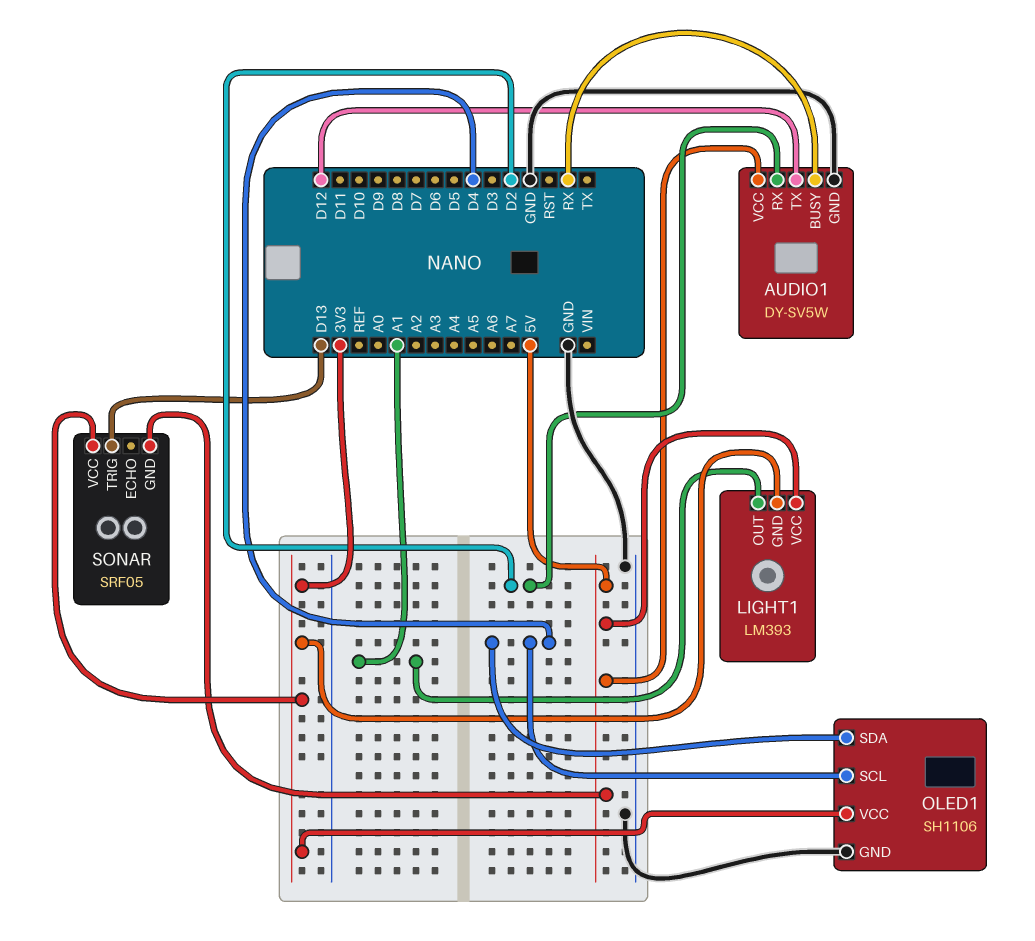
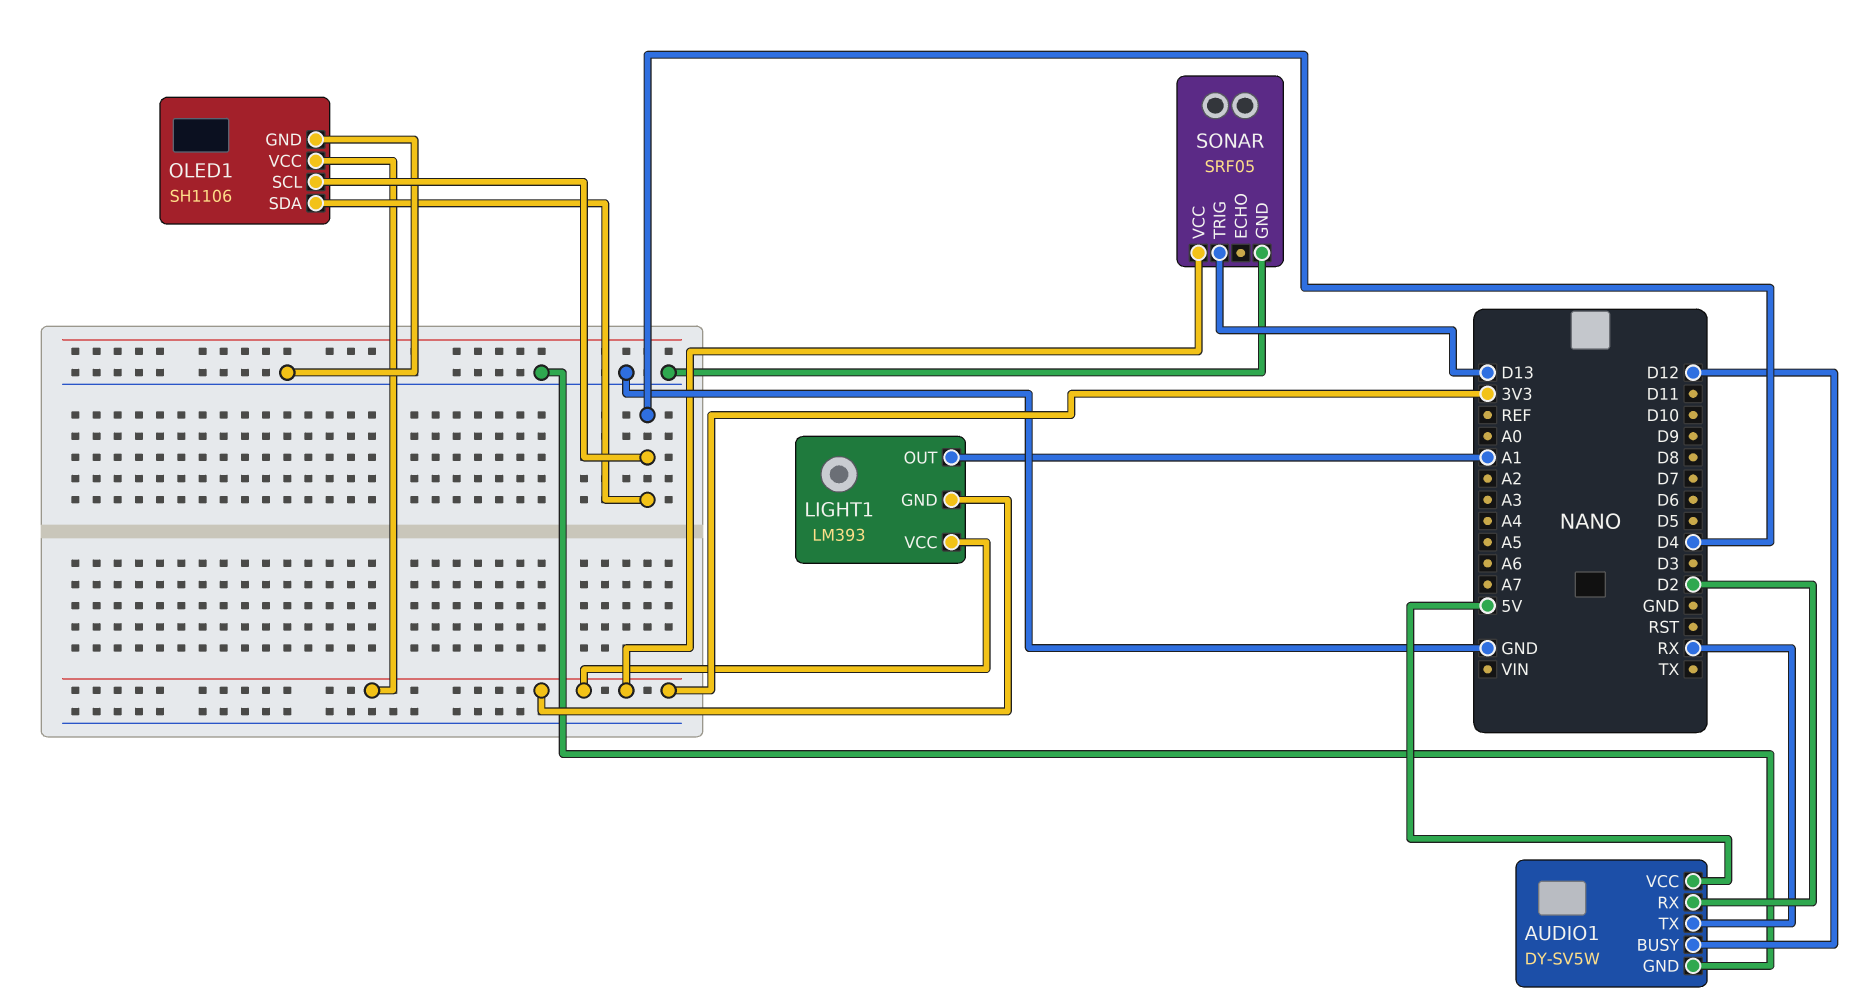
AUDIO1 pin BUSY: RX -> D12
AUDIO1 pin TX: D12 -> RX
LIGHT1 pin VCC: 5V -> 3V3
SONAR pin GND: 5V -> GND

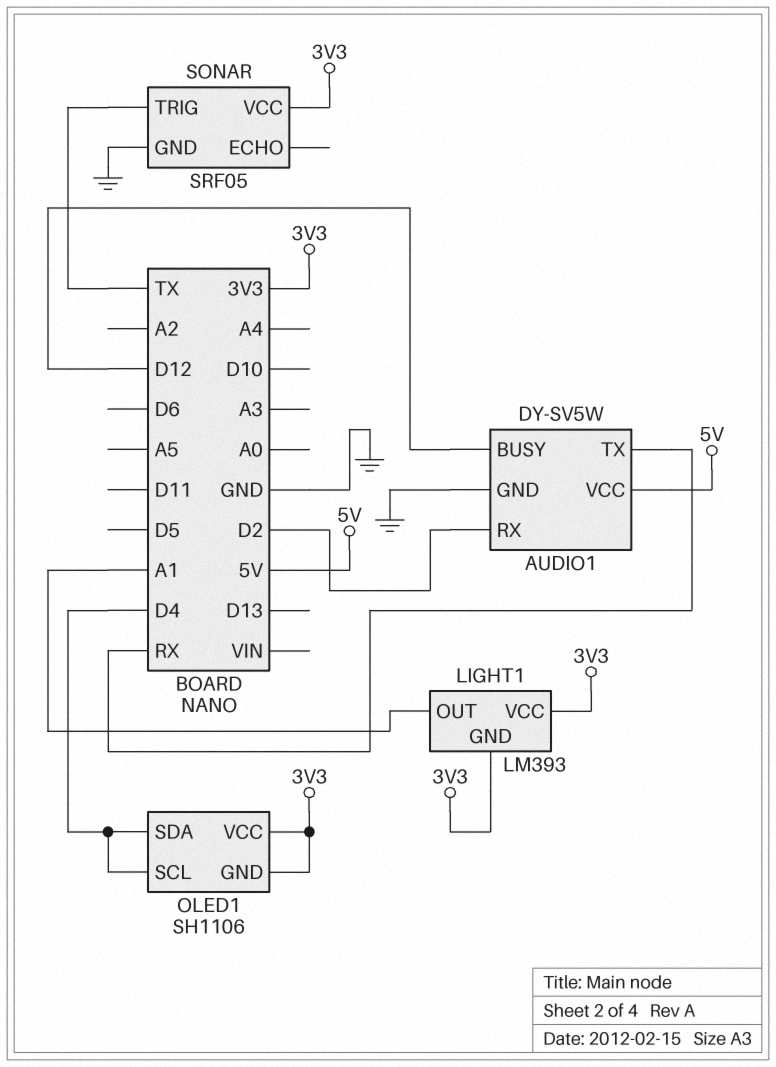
OLED1 pin GND: GND -> 3V3
SONAR pin TRIG: D13 -> TX

